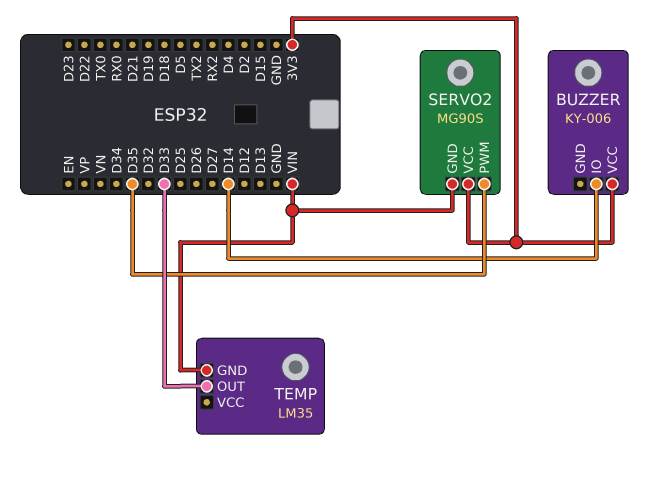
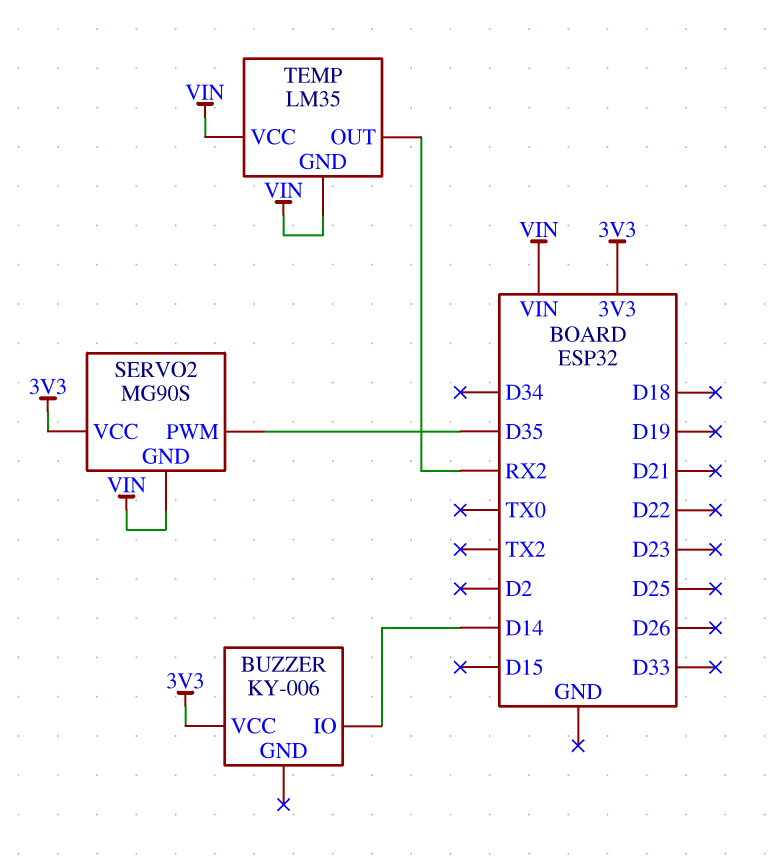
TEMP pin OUT: D33 -> RX2
TEMP pin VCC: none -> VIN

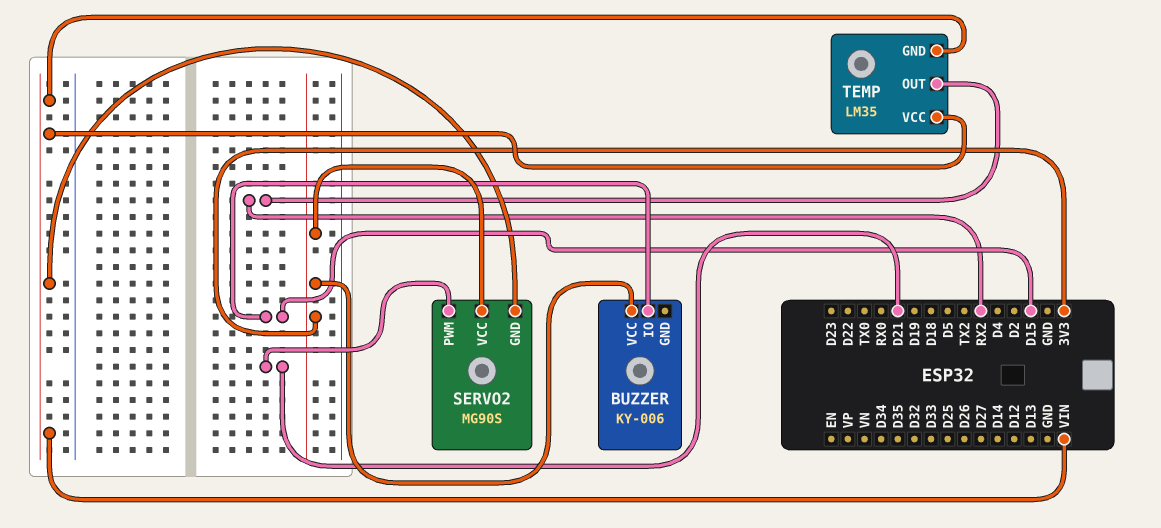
BUZZER pin IO: D14 -> D15
SERVO2 pin PWM: D35 -> D21

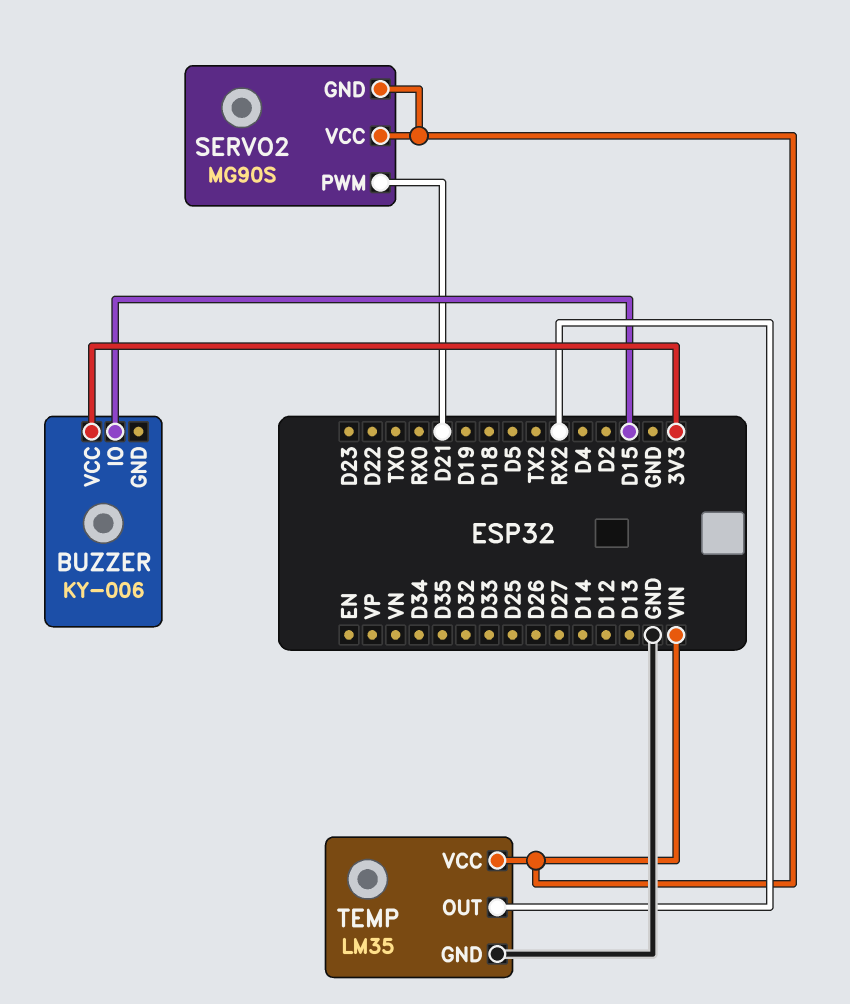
SERVO2 pin VCC: 3V3 -> VIN
TEMP pin GND: VIN -> GND

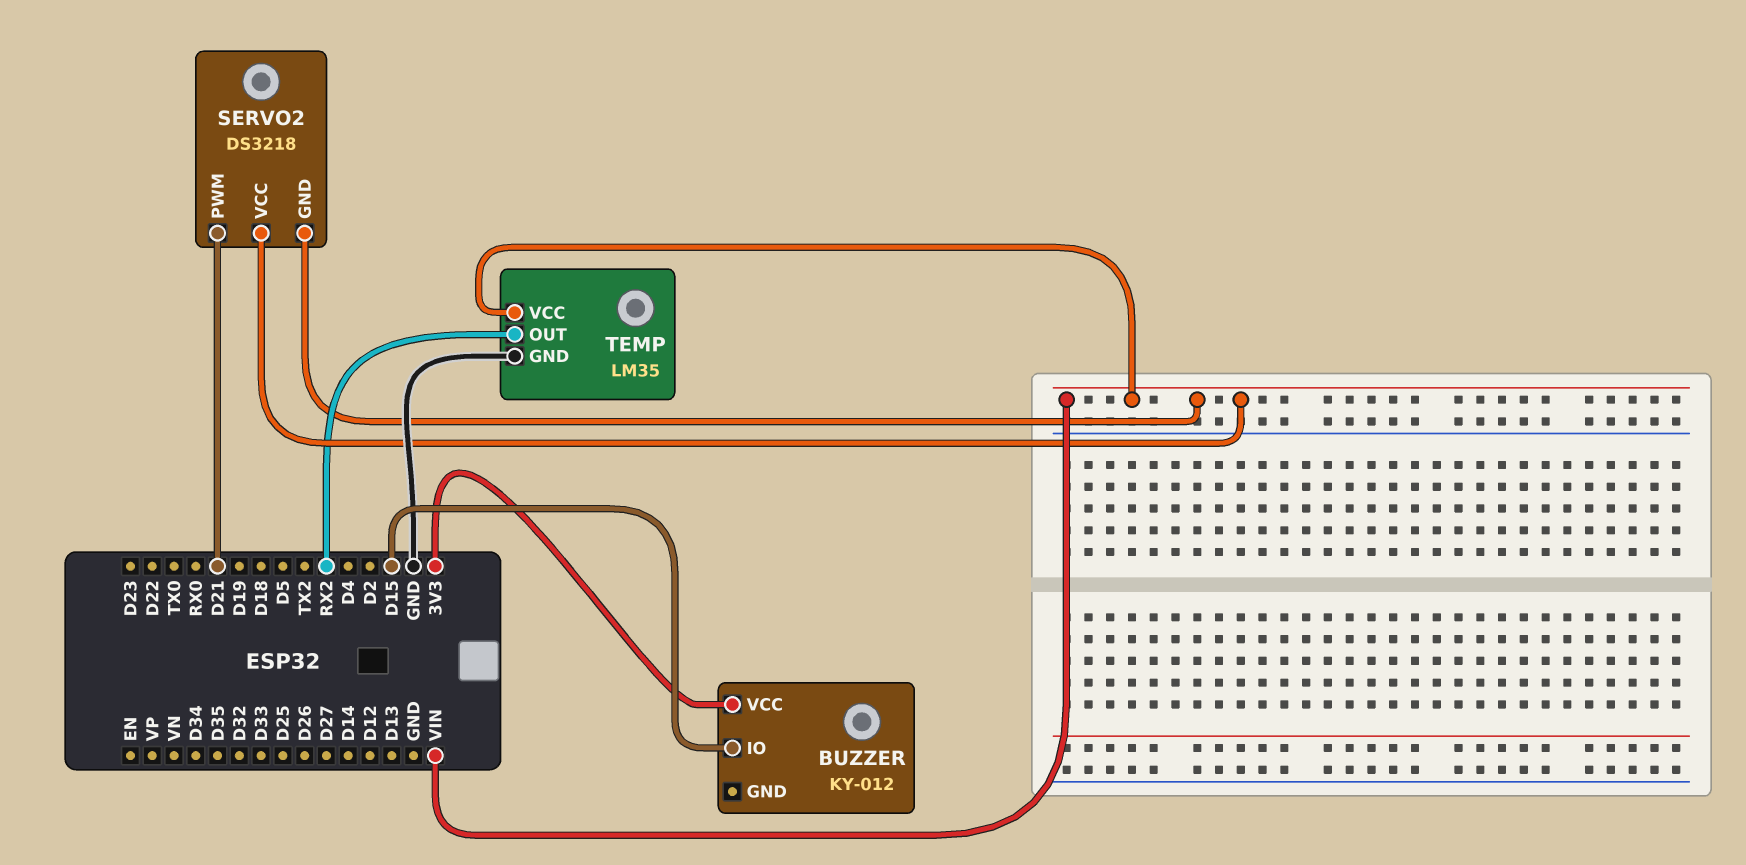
BUZZER: KY-006 -> KY-012
SERVO2: MG90S -> DS3218

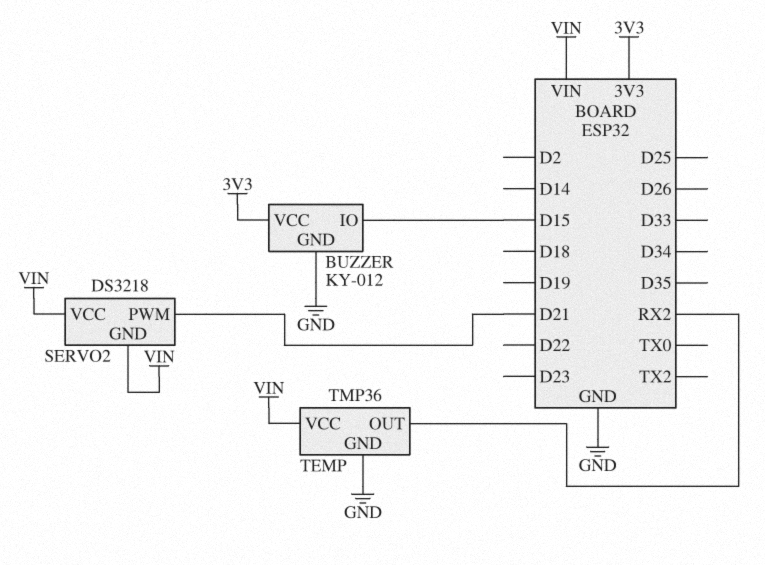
BUZZER pin GND: none -> GND
TEMP: LM35 -> TMP36

